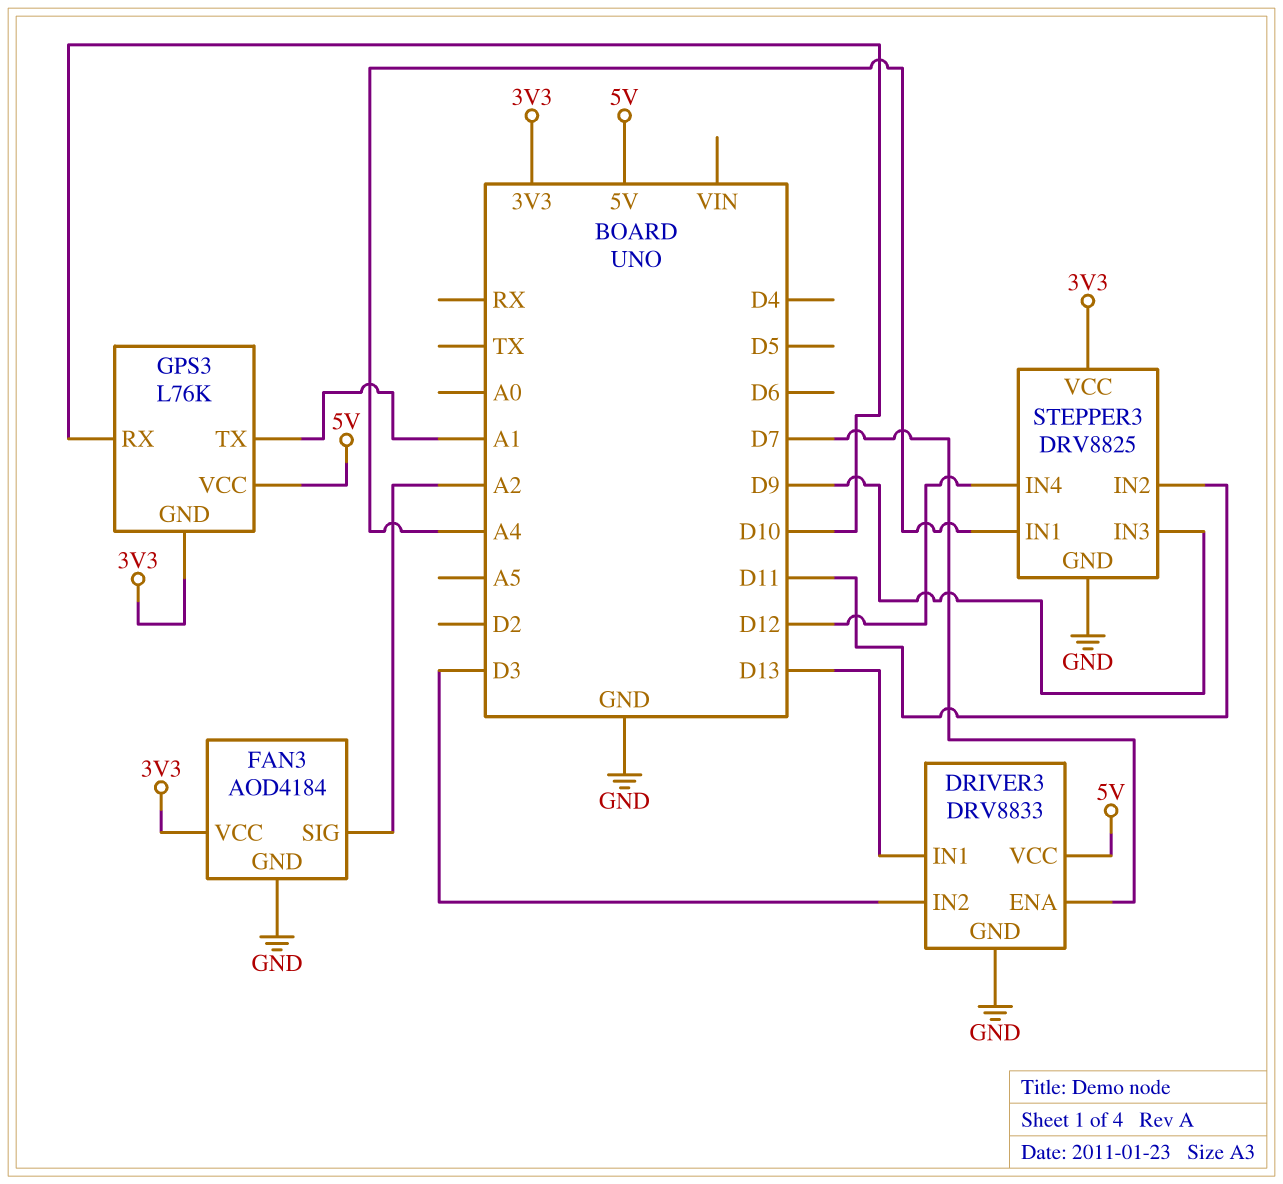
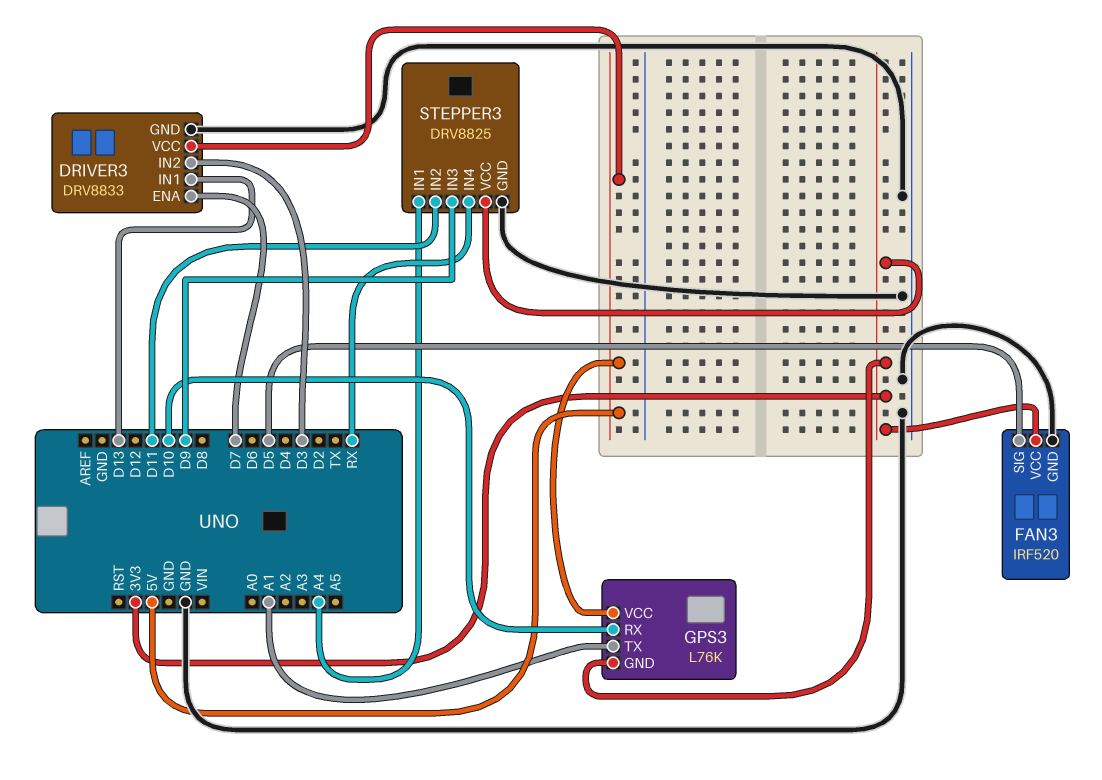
FAN3: AOD4184 -> IRF520
FAN3 pin SIG: A2 -> D5
STEPPER3 pin IN4: D12 -> RX

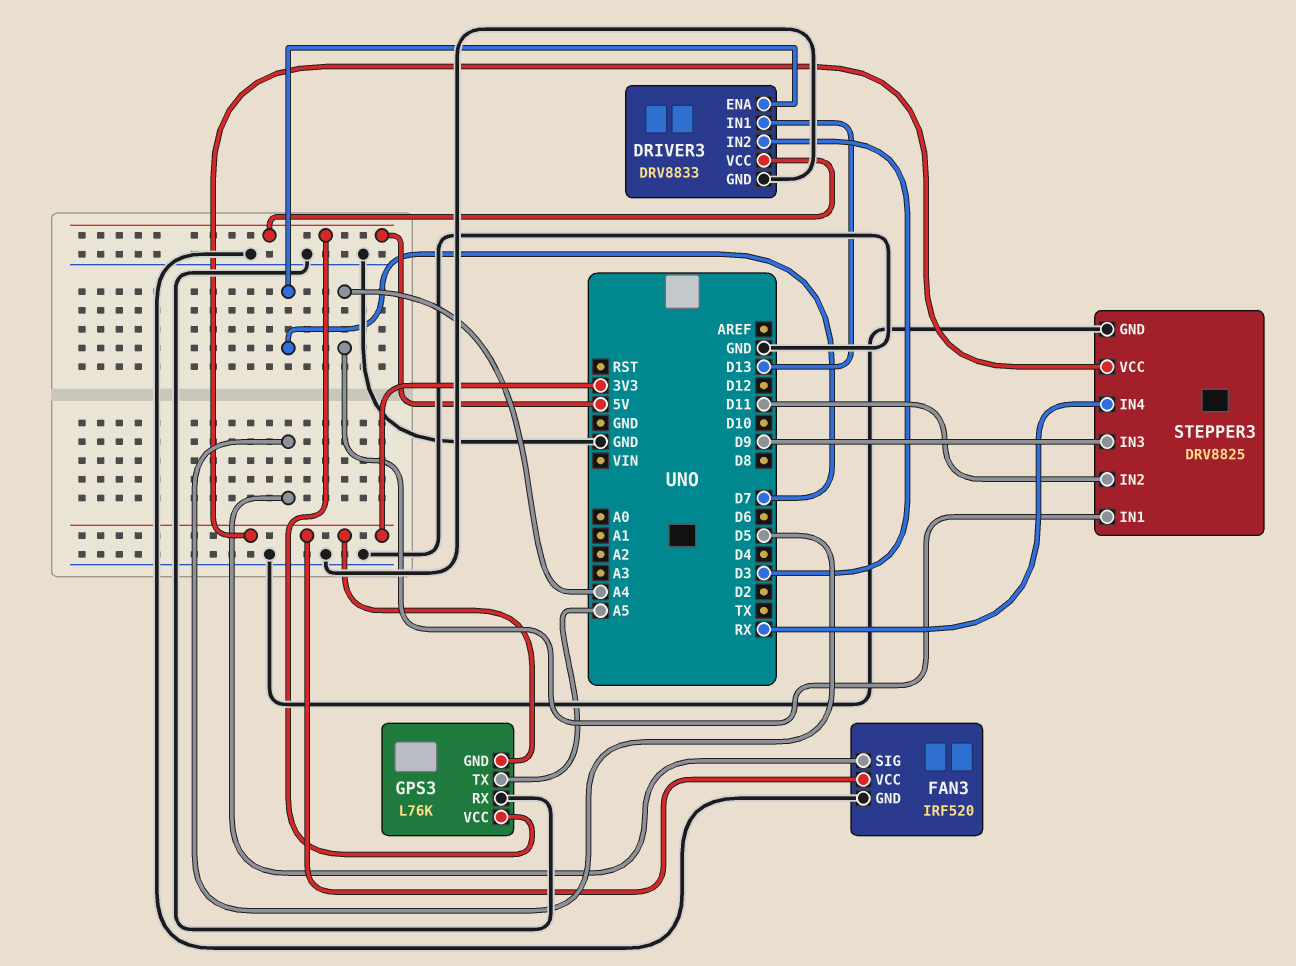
GPS3 pin RX: D10 -> GND
GPS3 pin TX: A1 -> A5

